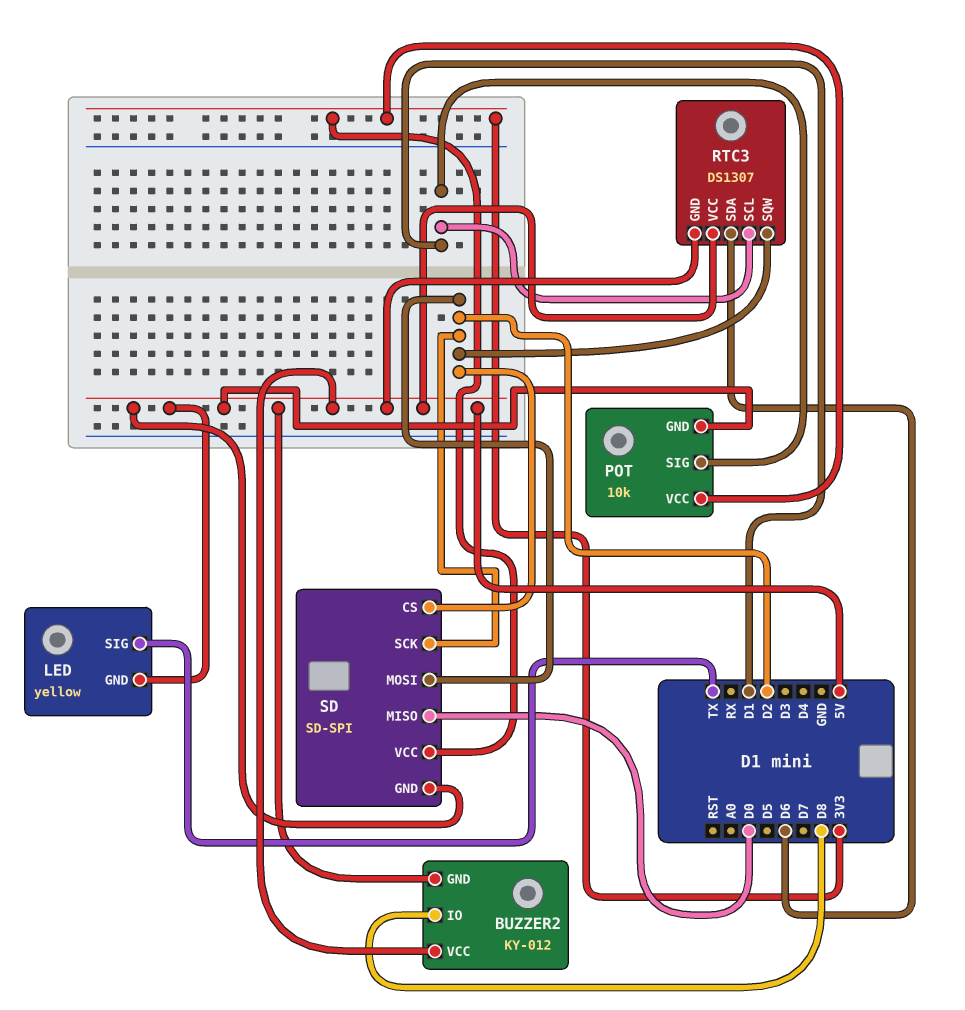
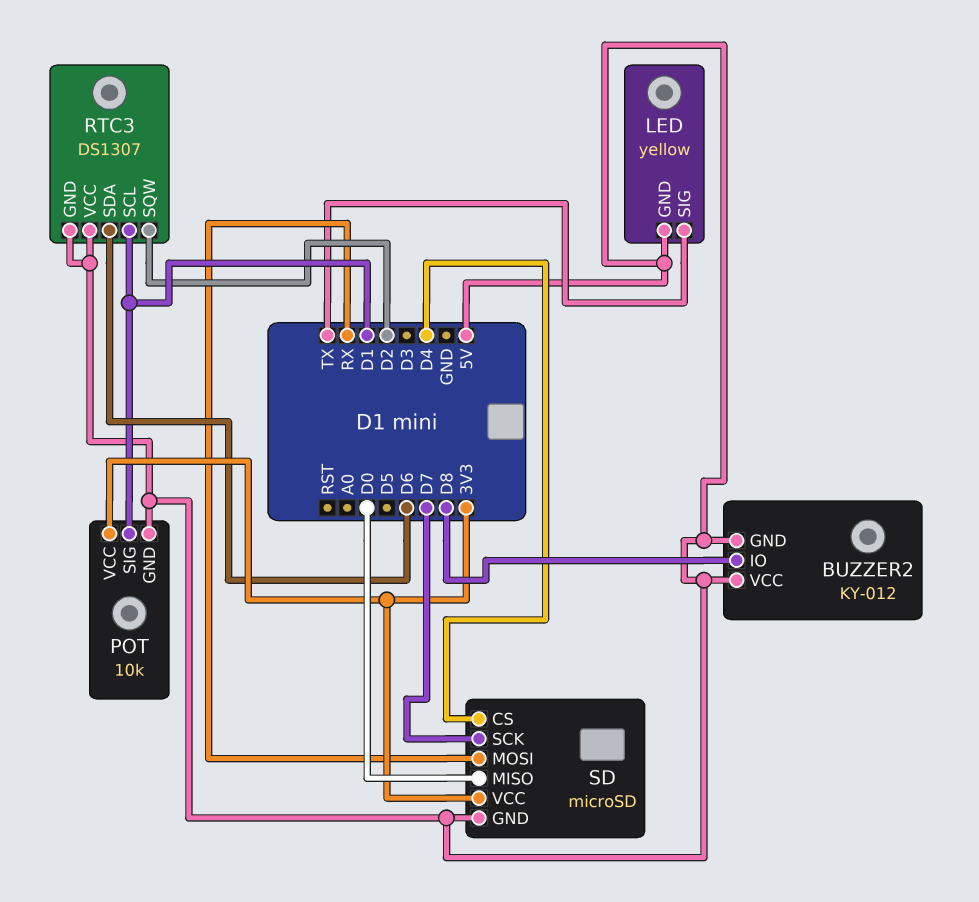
SD: SD-SPI -> microSD
SD pin CS: D2 -> D4
SD pin MOSI: D2 -> RX
SD pin SCK: D2 -> D7

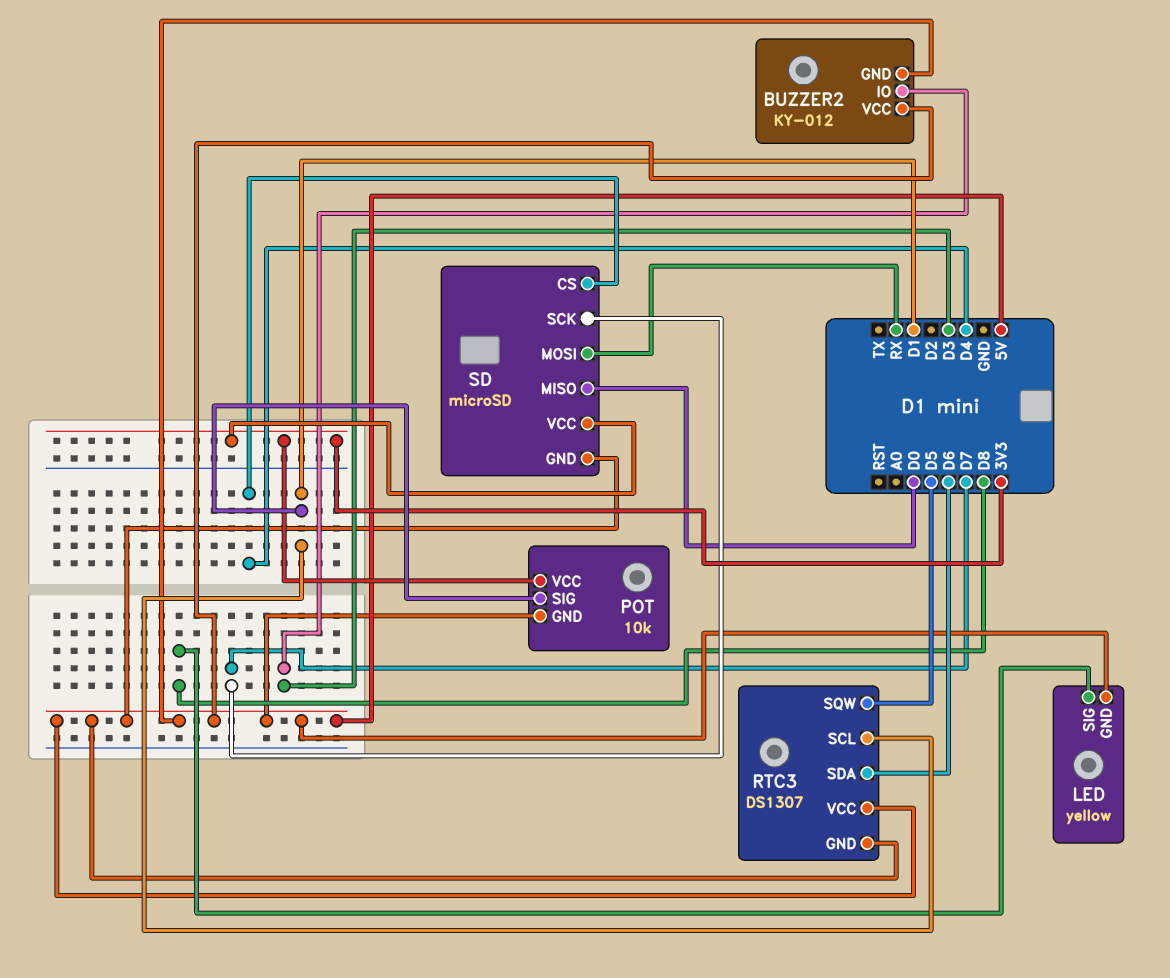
BUZZER2 pin IO: D8 -> D3
LED pin SIG: TX -> D8
RTC3 pin SQW: D2 -> D5

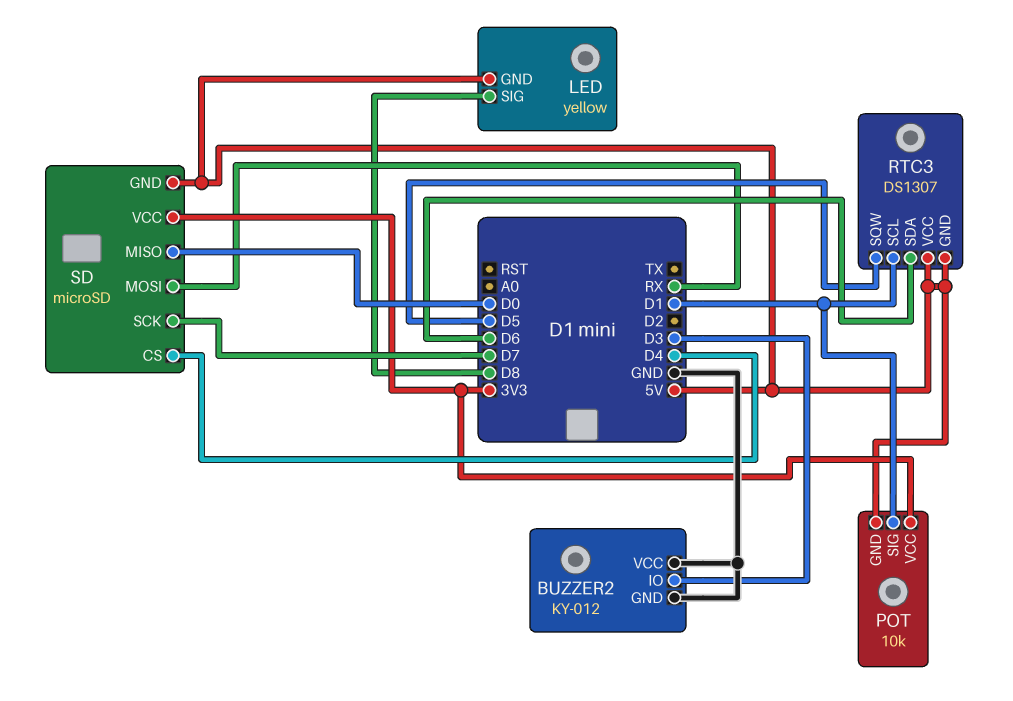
BUZZER2 pin GND: 5V -> GND
BUZZER2 pin VCC: 5V -> GND

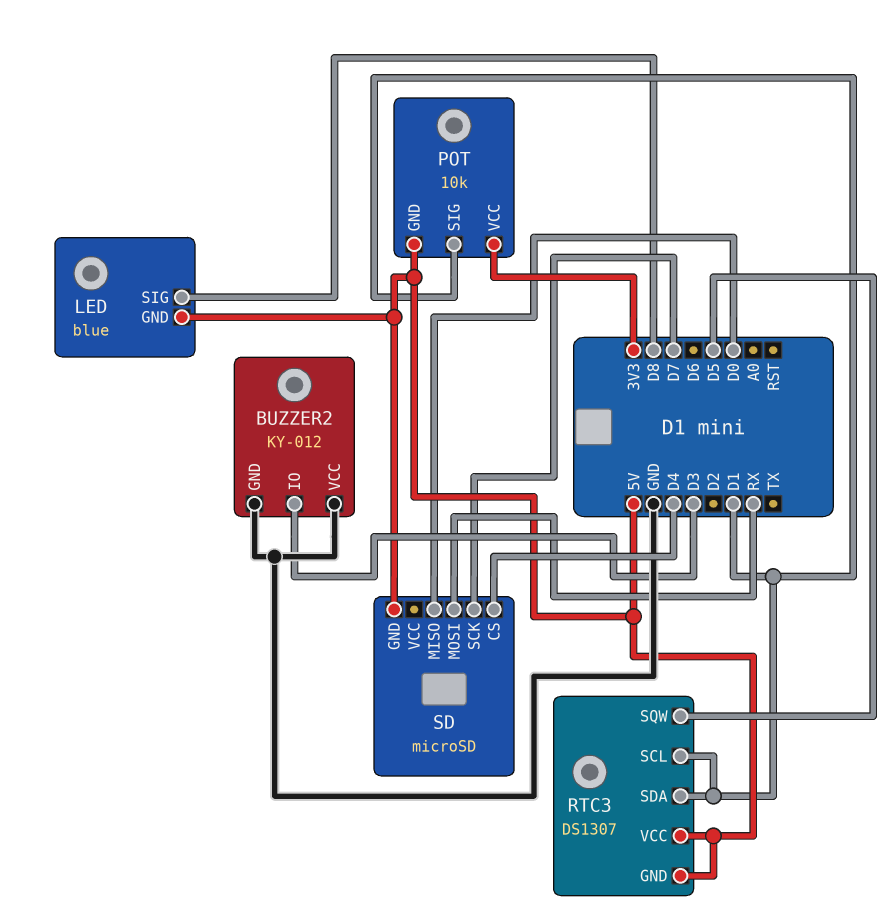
LED: yellow -> blue
RTC3 pin SDA: D6 -> D1
SD pin VCC: 3V3 -> none

